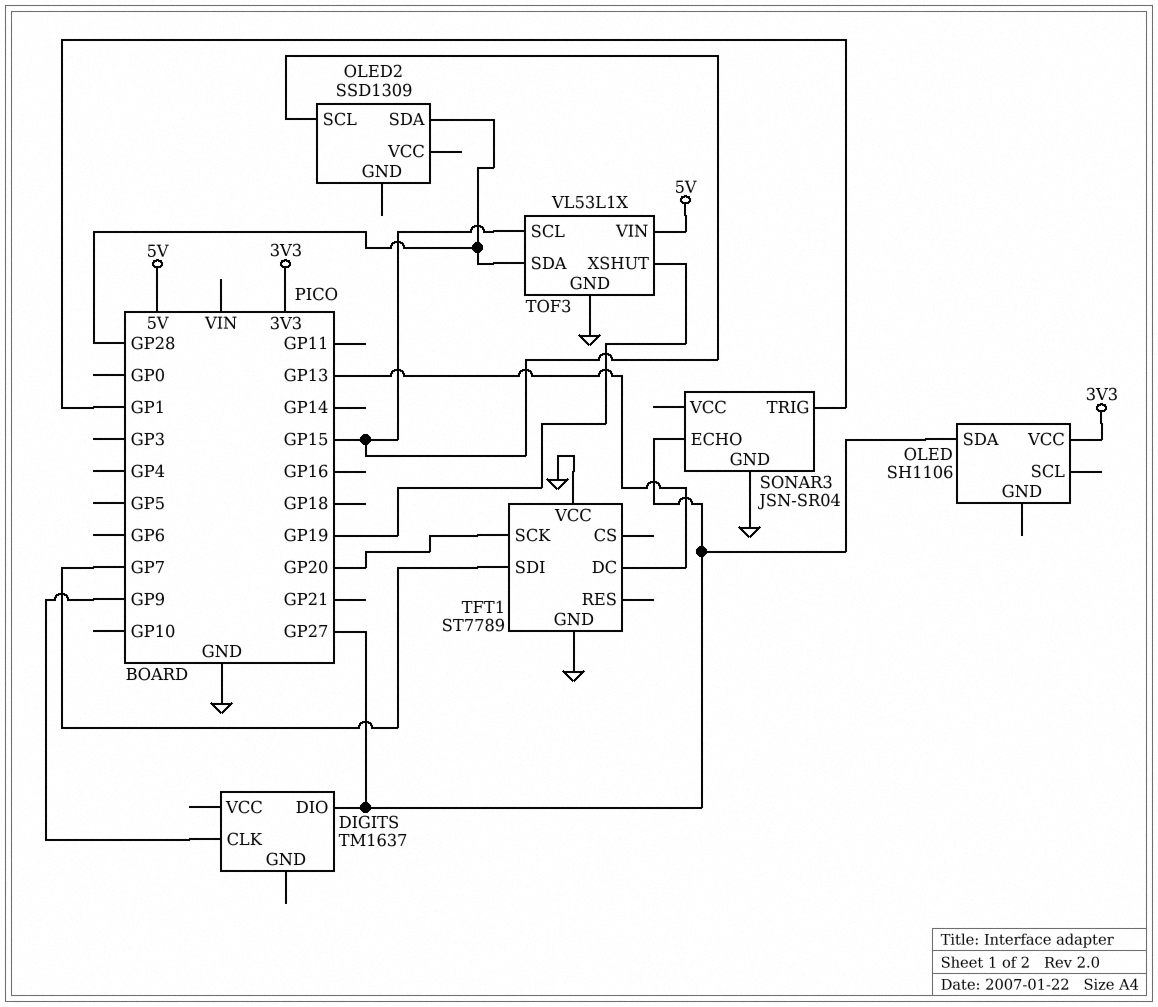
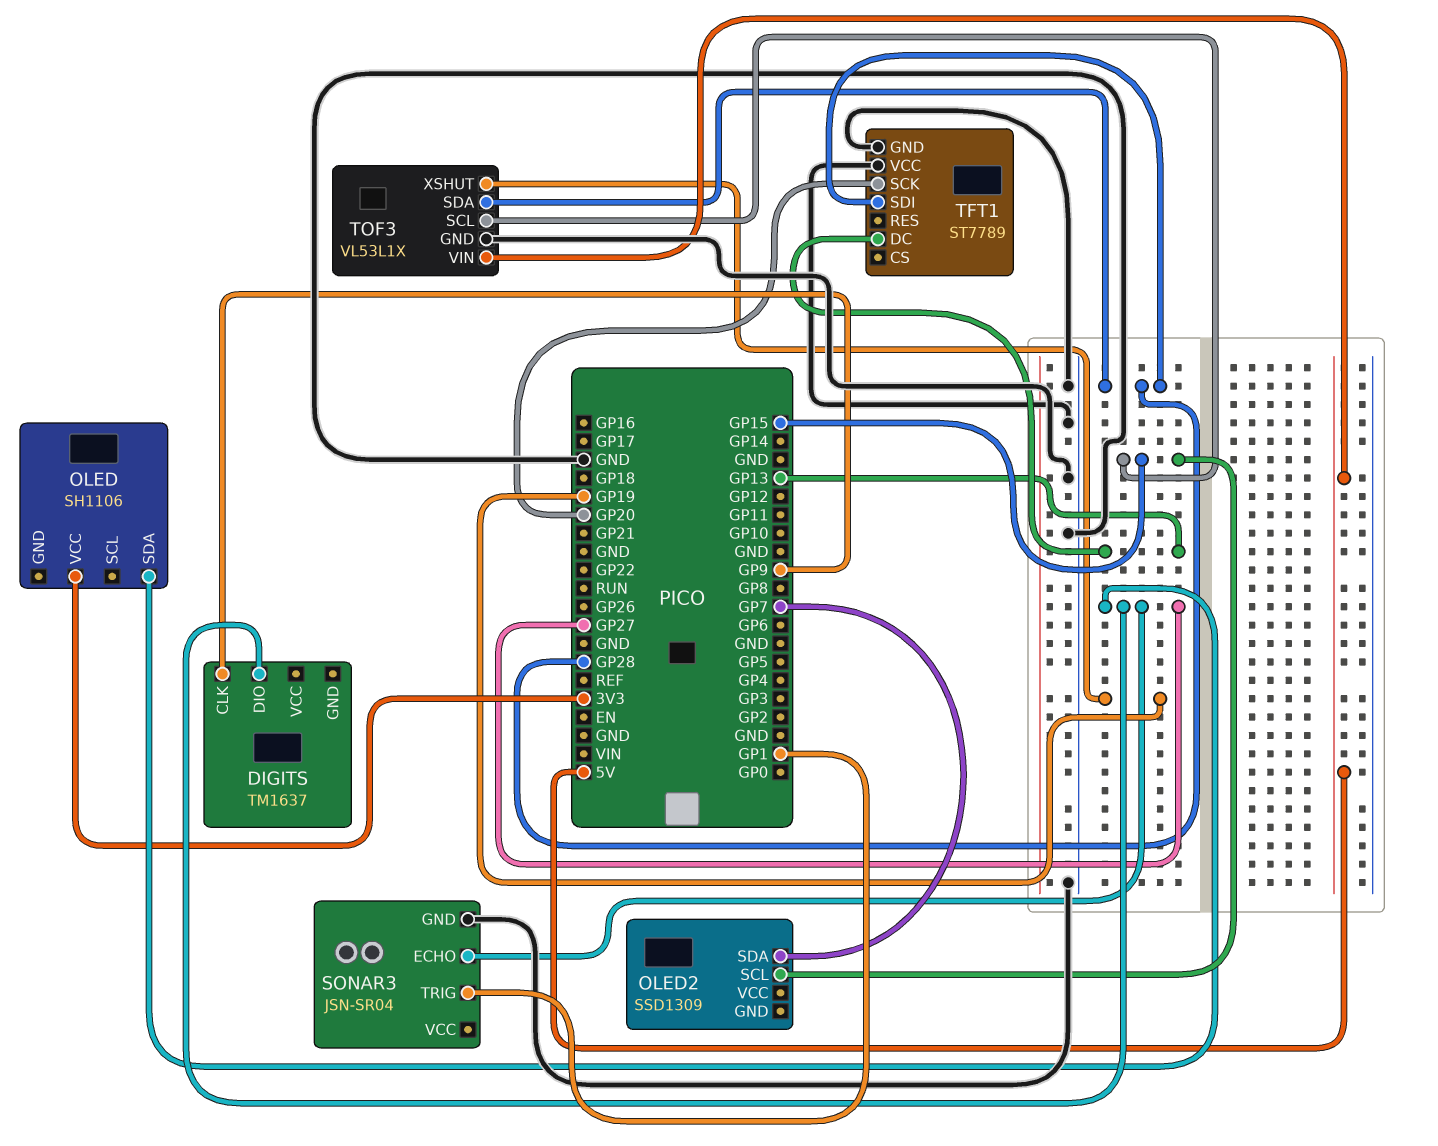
OLED2 pin SDA: GP28 -> GP7
TFT1 pin SDI: GP7 -> GP28

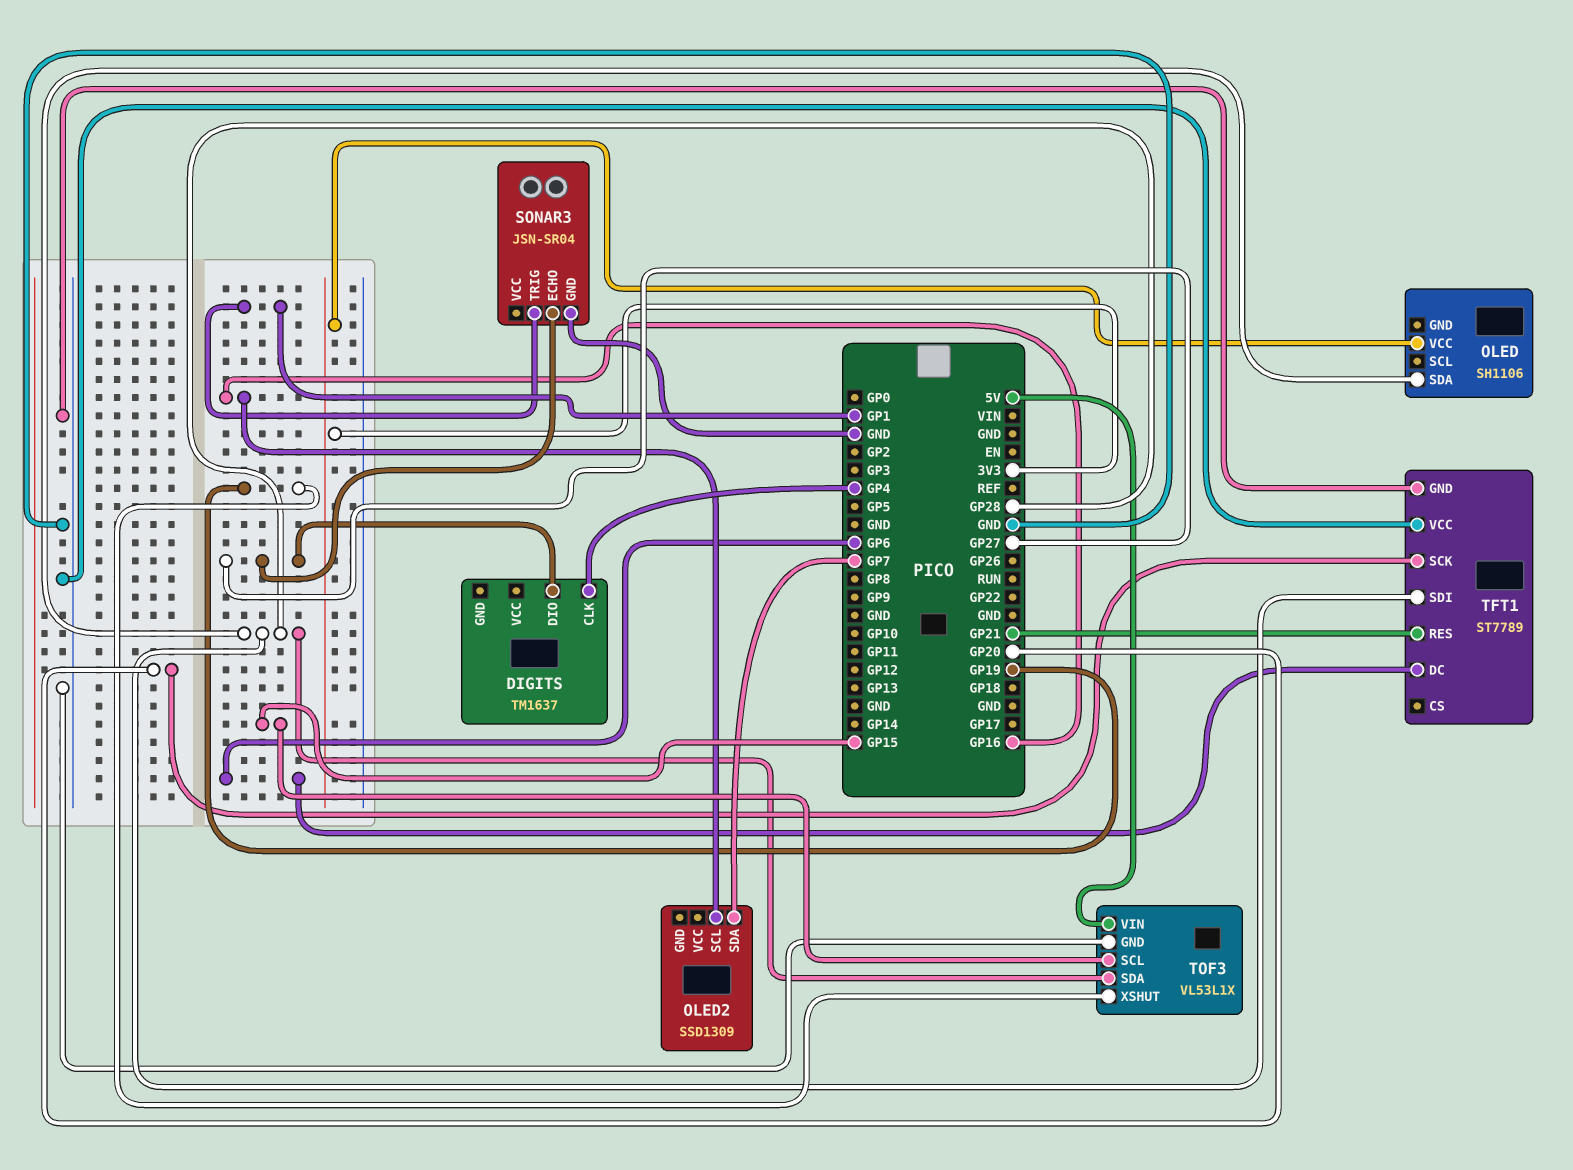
DIGITS pin CLK: GP9 -> GP4
OLED pin SDA: GP27 -> GP28
OLED2 pin SCL: GP15 -> GP16
TFT1 pin DC: GP13 -> GP6
TFT1 pin RES: none -> GP21

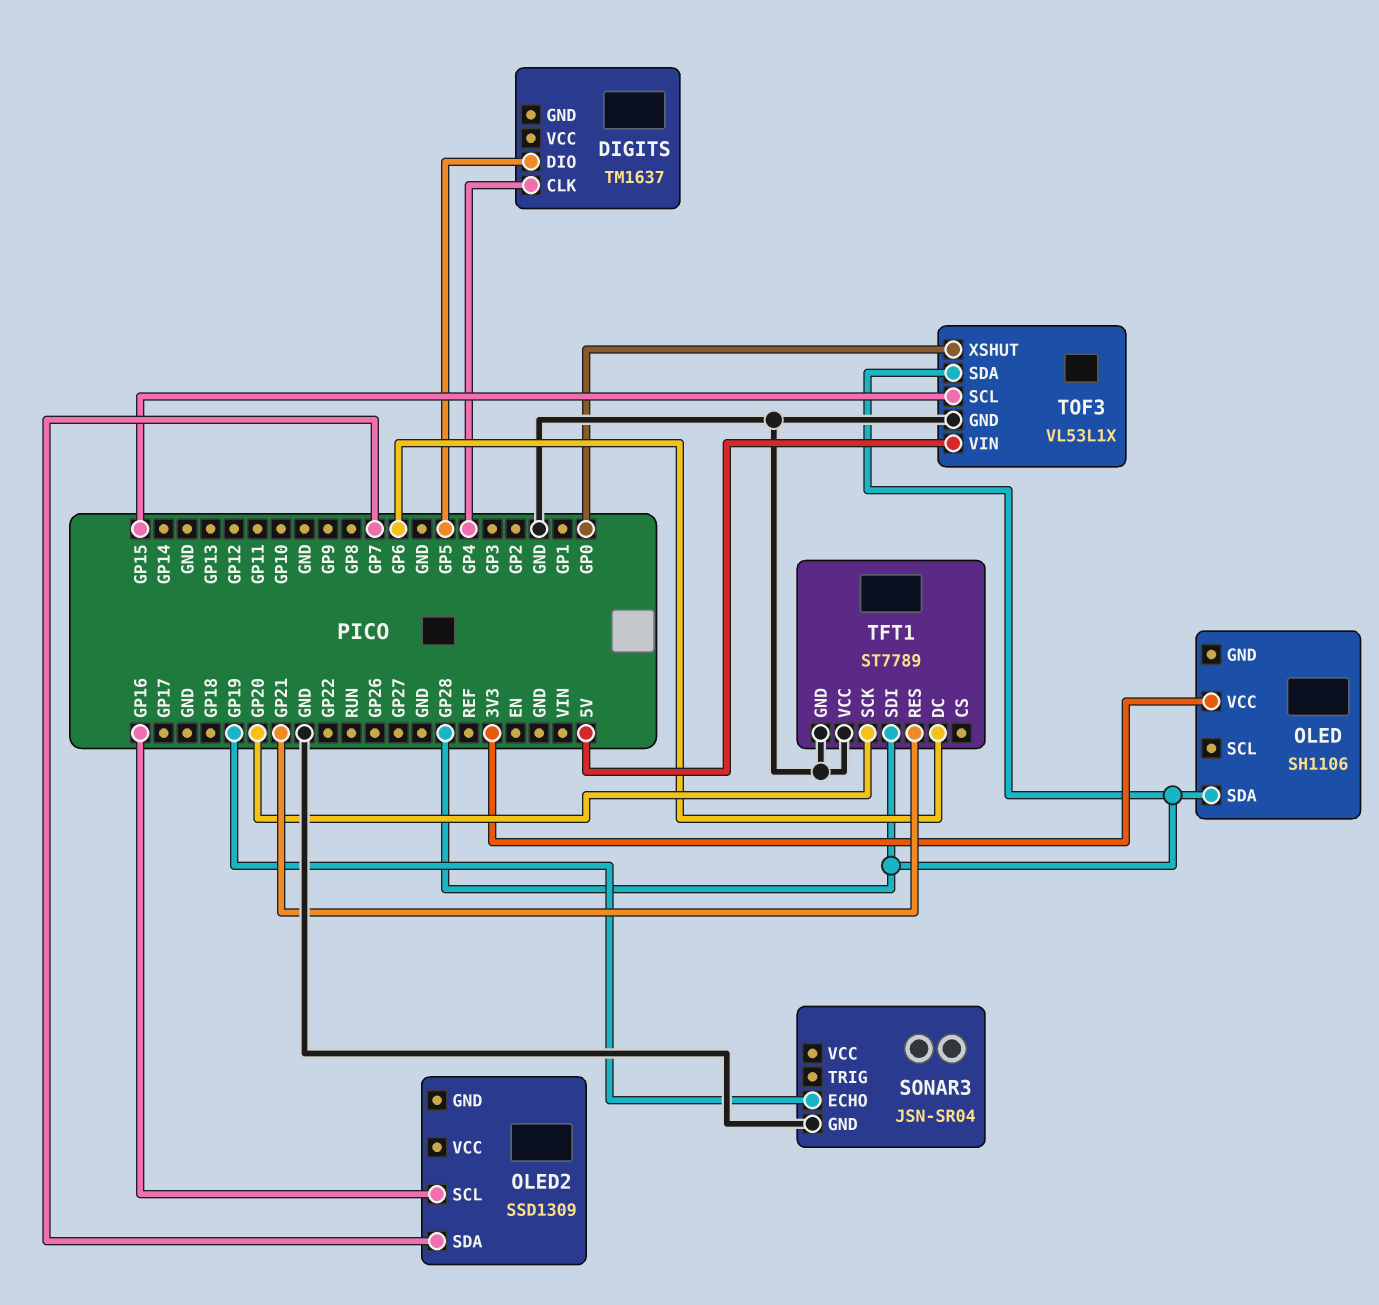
DIGITS pin DIO: GP27 -> GP5
SONAR3 pin ECHO: GP27 -> GP19
SONAR3 pin TRIG: GP1 -> none
TOF3 pin XSHUT: GP19 -> GP0

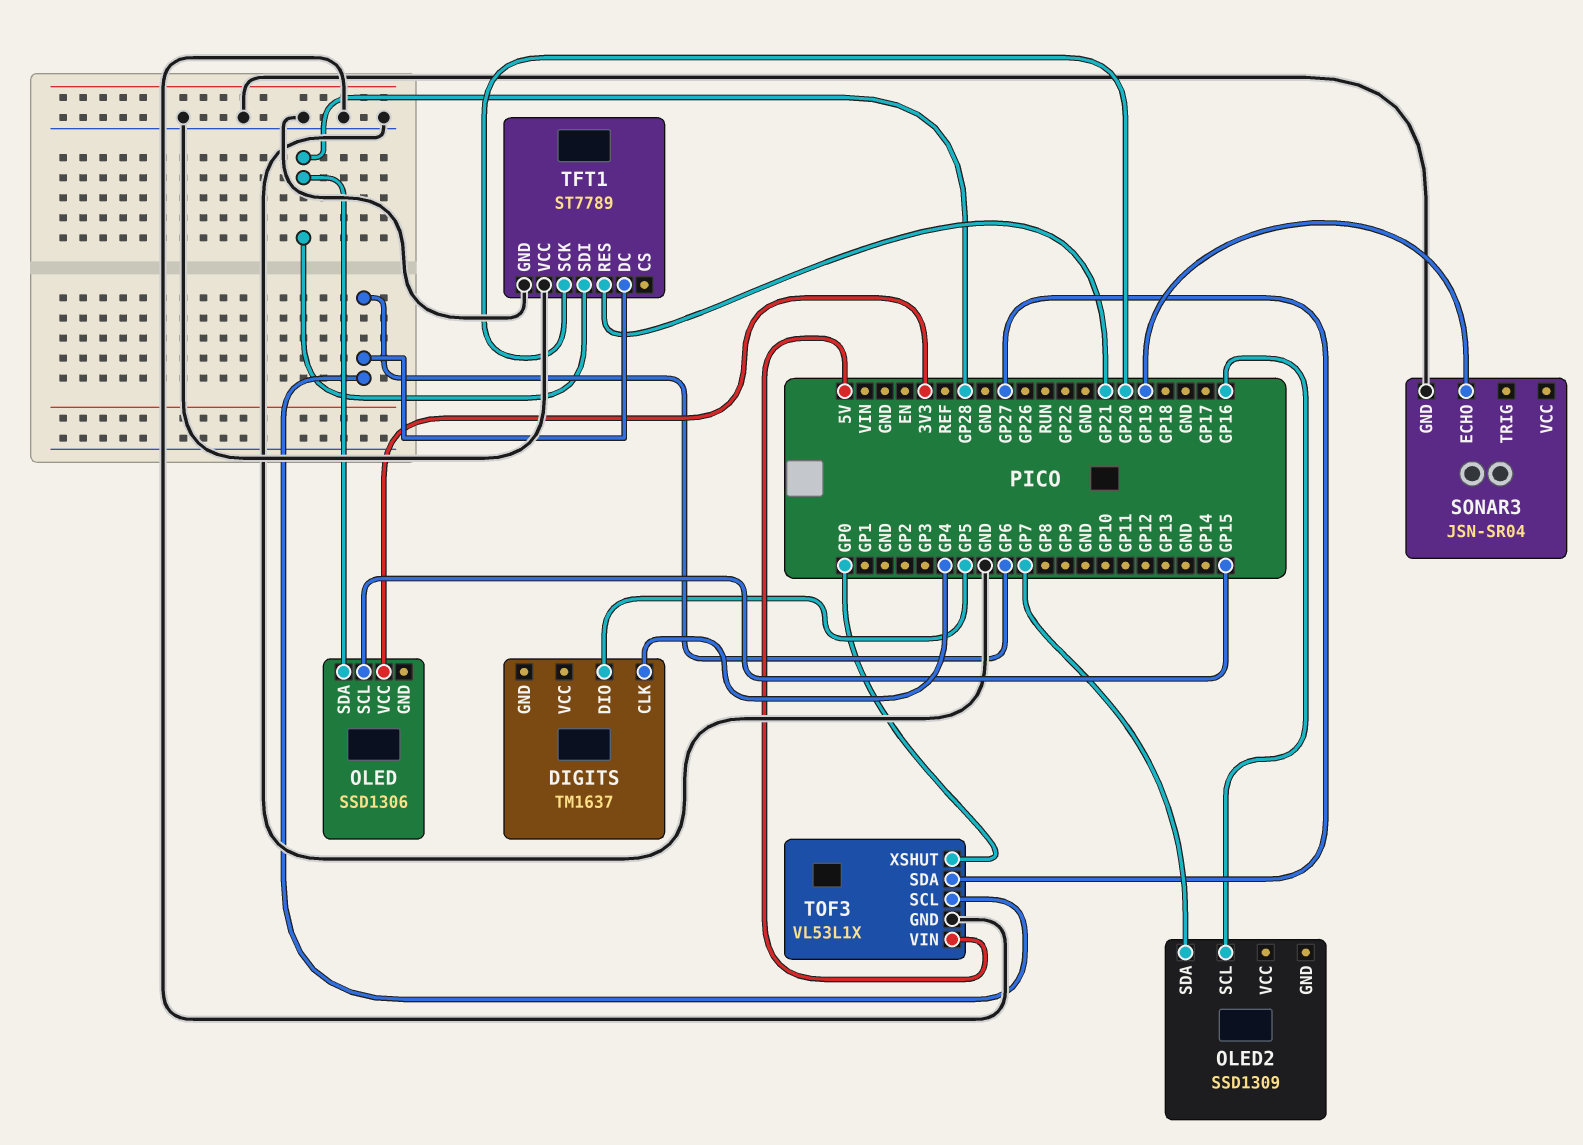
OLED: SH1106 -> SSD1306
OLED pin SCL: none -> GP15
TOF3 pin SCL: GP15 -> GP6
TOF3 pin SDA: GP28 -> GP27

